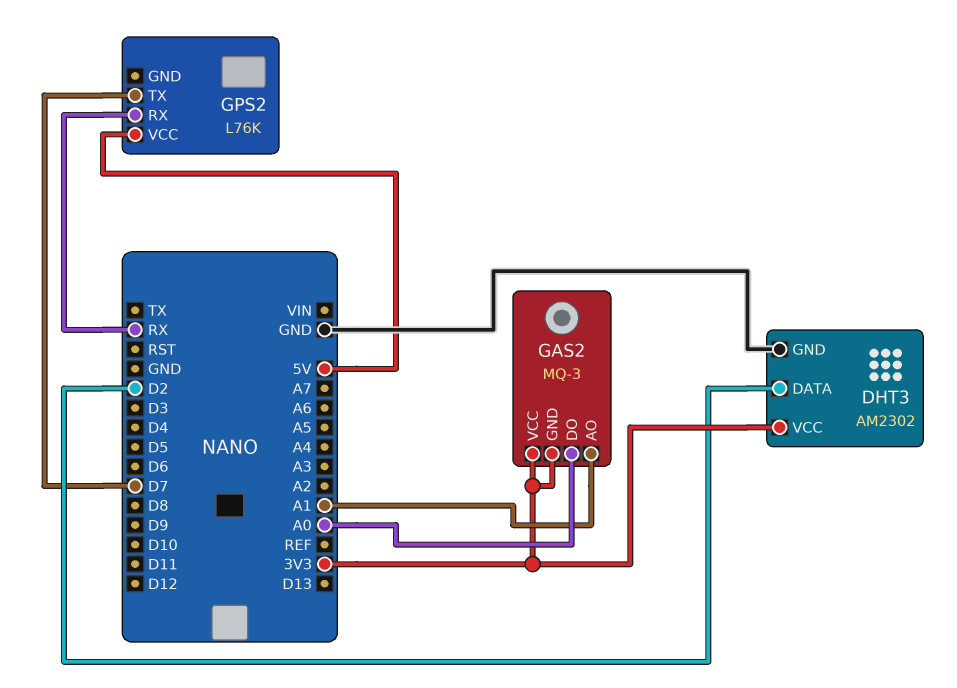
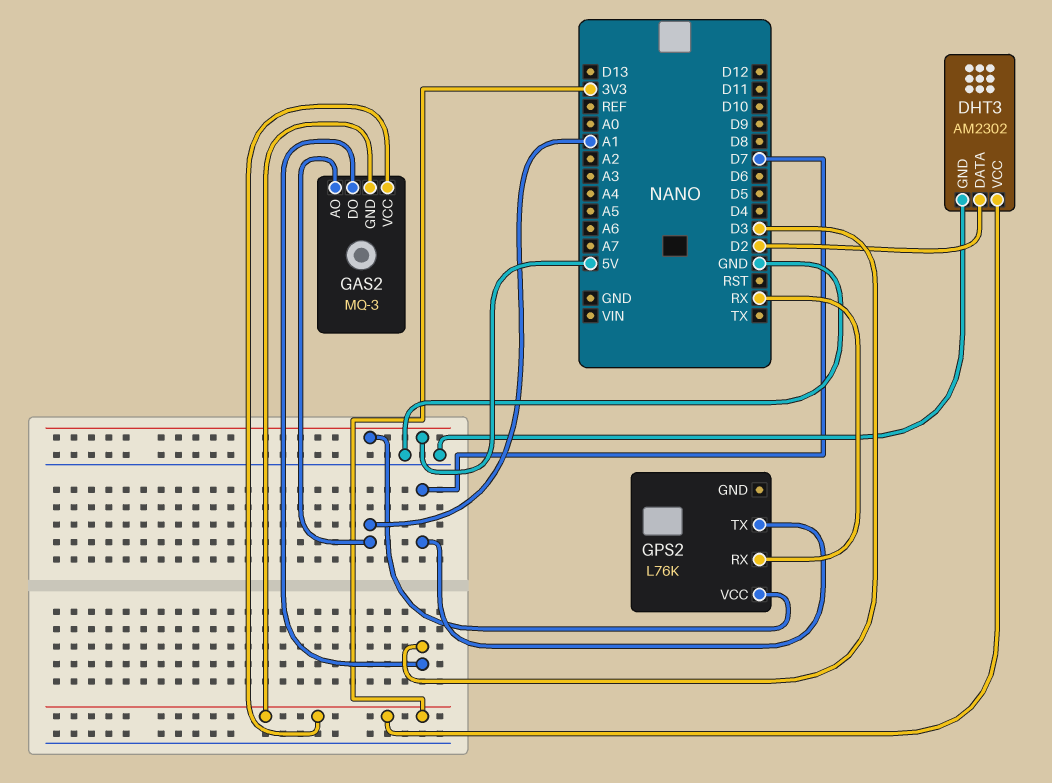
GAS2 pin DO: A0 -> D3

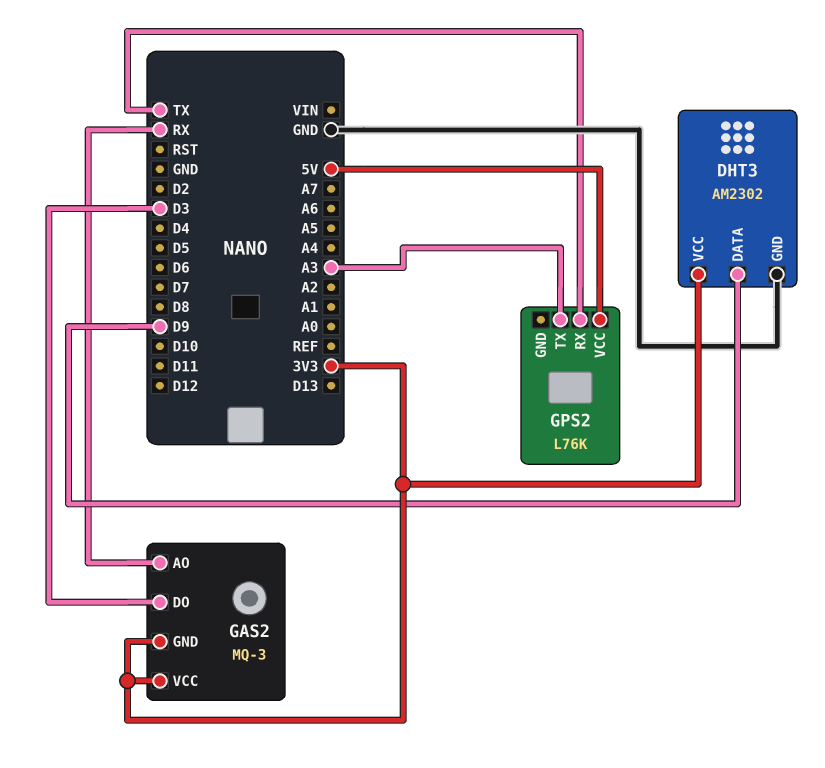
DHT3 pin DATA: D2 -> D9
GAS2 pin AO: A1 -> RX
GPS2 pin RX: RX -> TX
GPS2 pin TX: D7 -> A3

